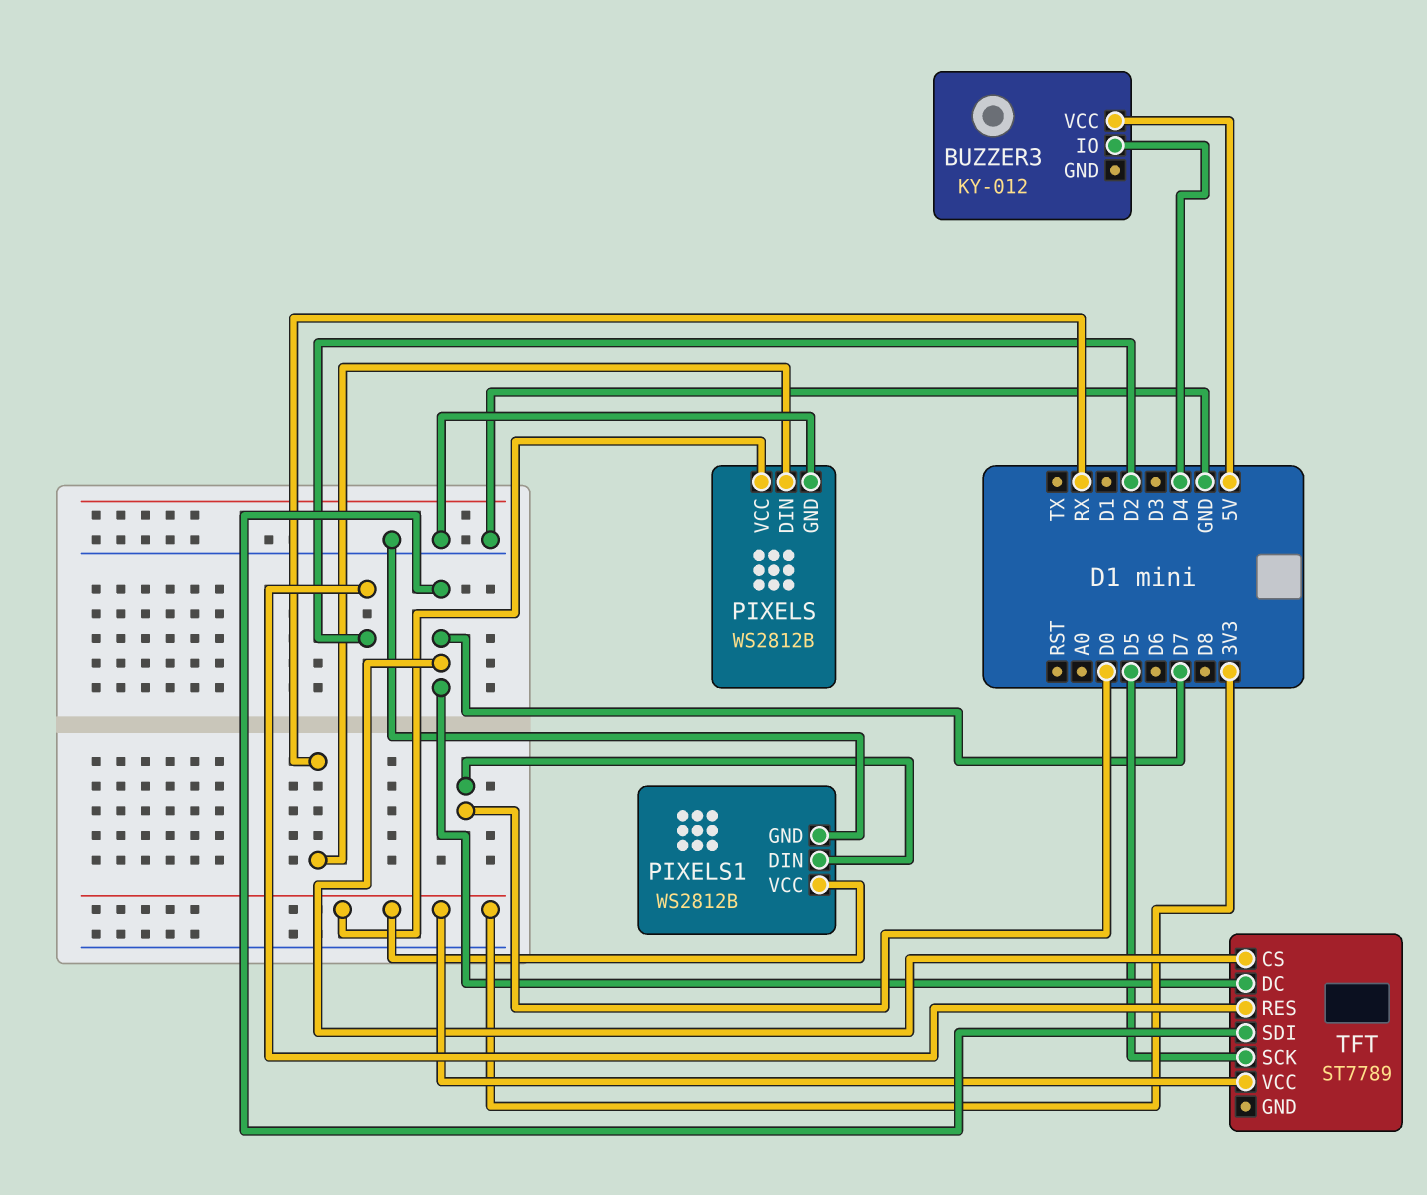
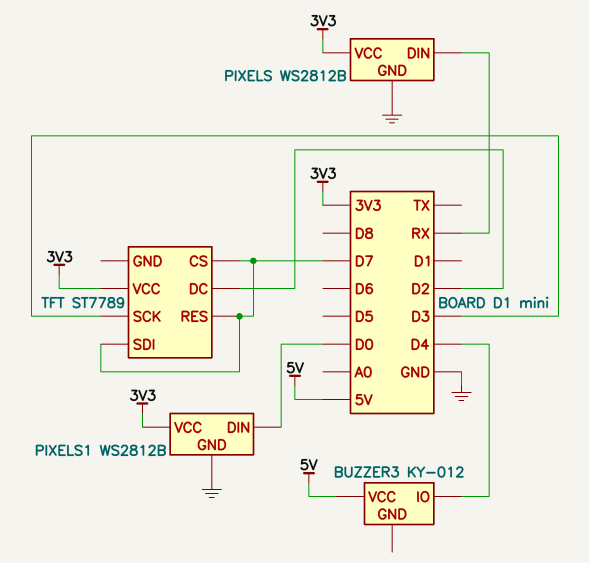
TFT pin DC: D7 -> D2
TFT pin RES: D2 -> D7
TFT pin SCK: D5 -> D3

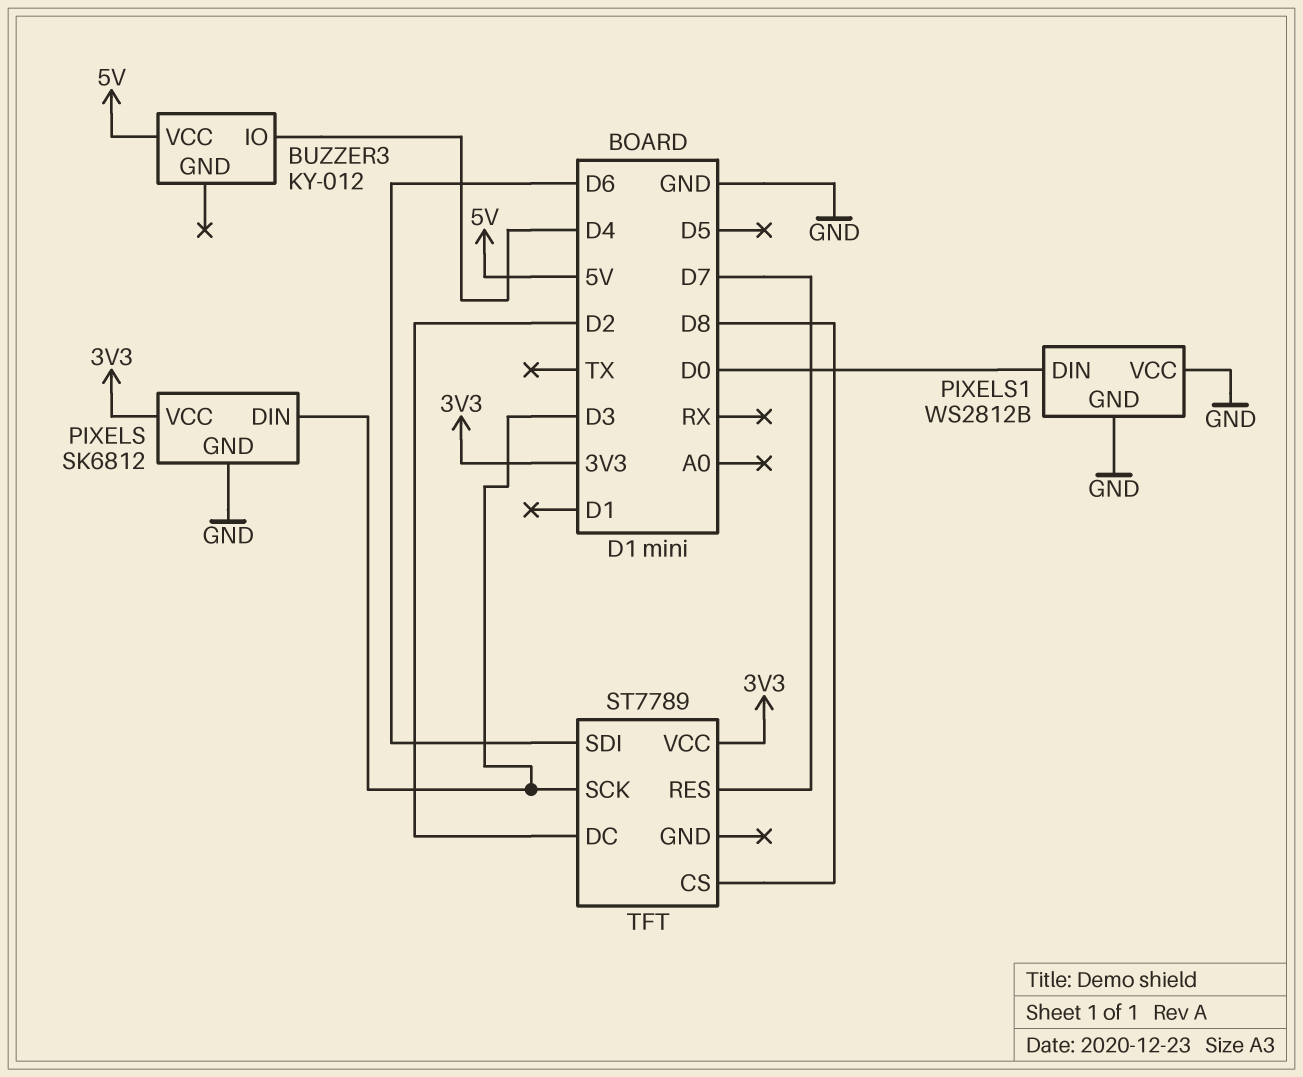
PIXELS: WS2812B -> SK6812
PIXELS pin DIN: RX -> D3
PIXELS1 pin VCC: 3V3 -> GND
TFT pin CS: D7 -> D8
TFT pin SDI: D7 -> D6

